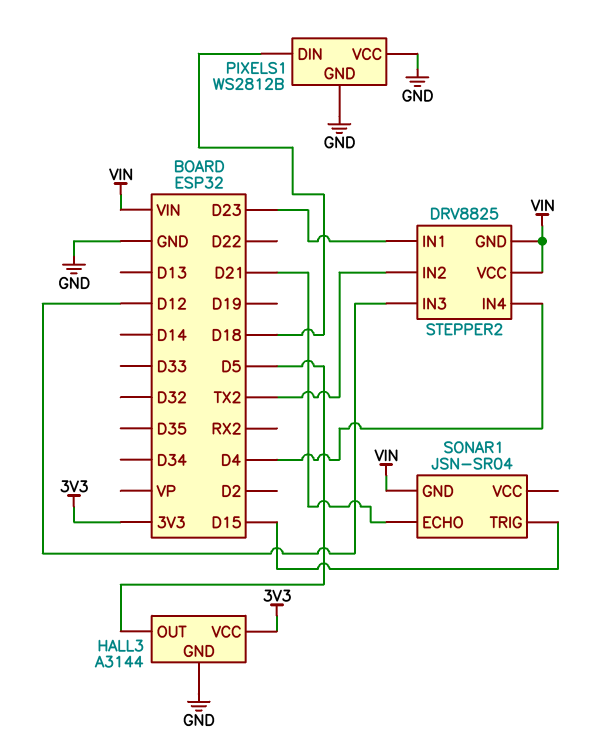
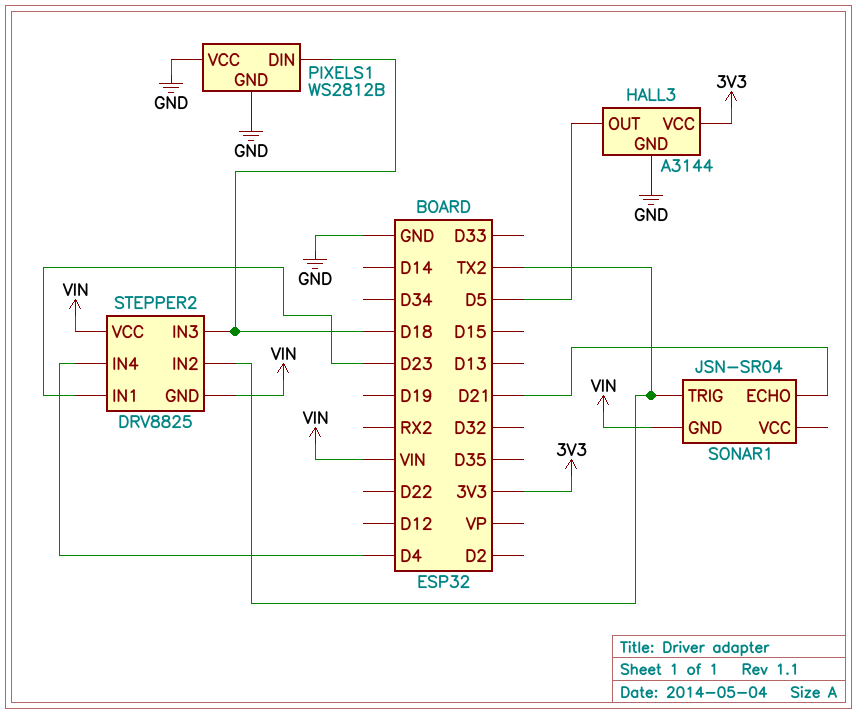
SONAR1 pin TRIG: D15 -> TX2
STEPPER2 pin IN3: D12 -> D18

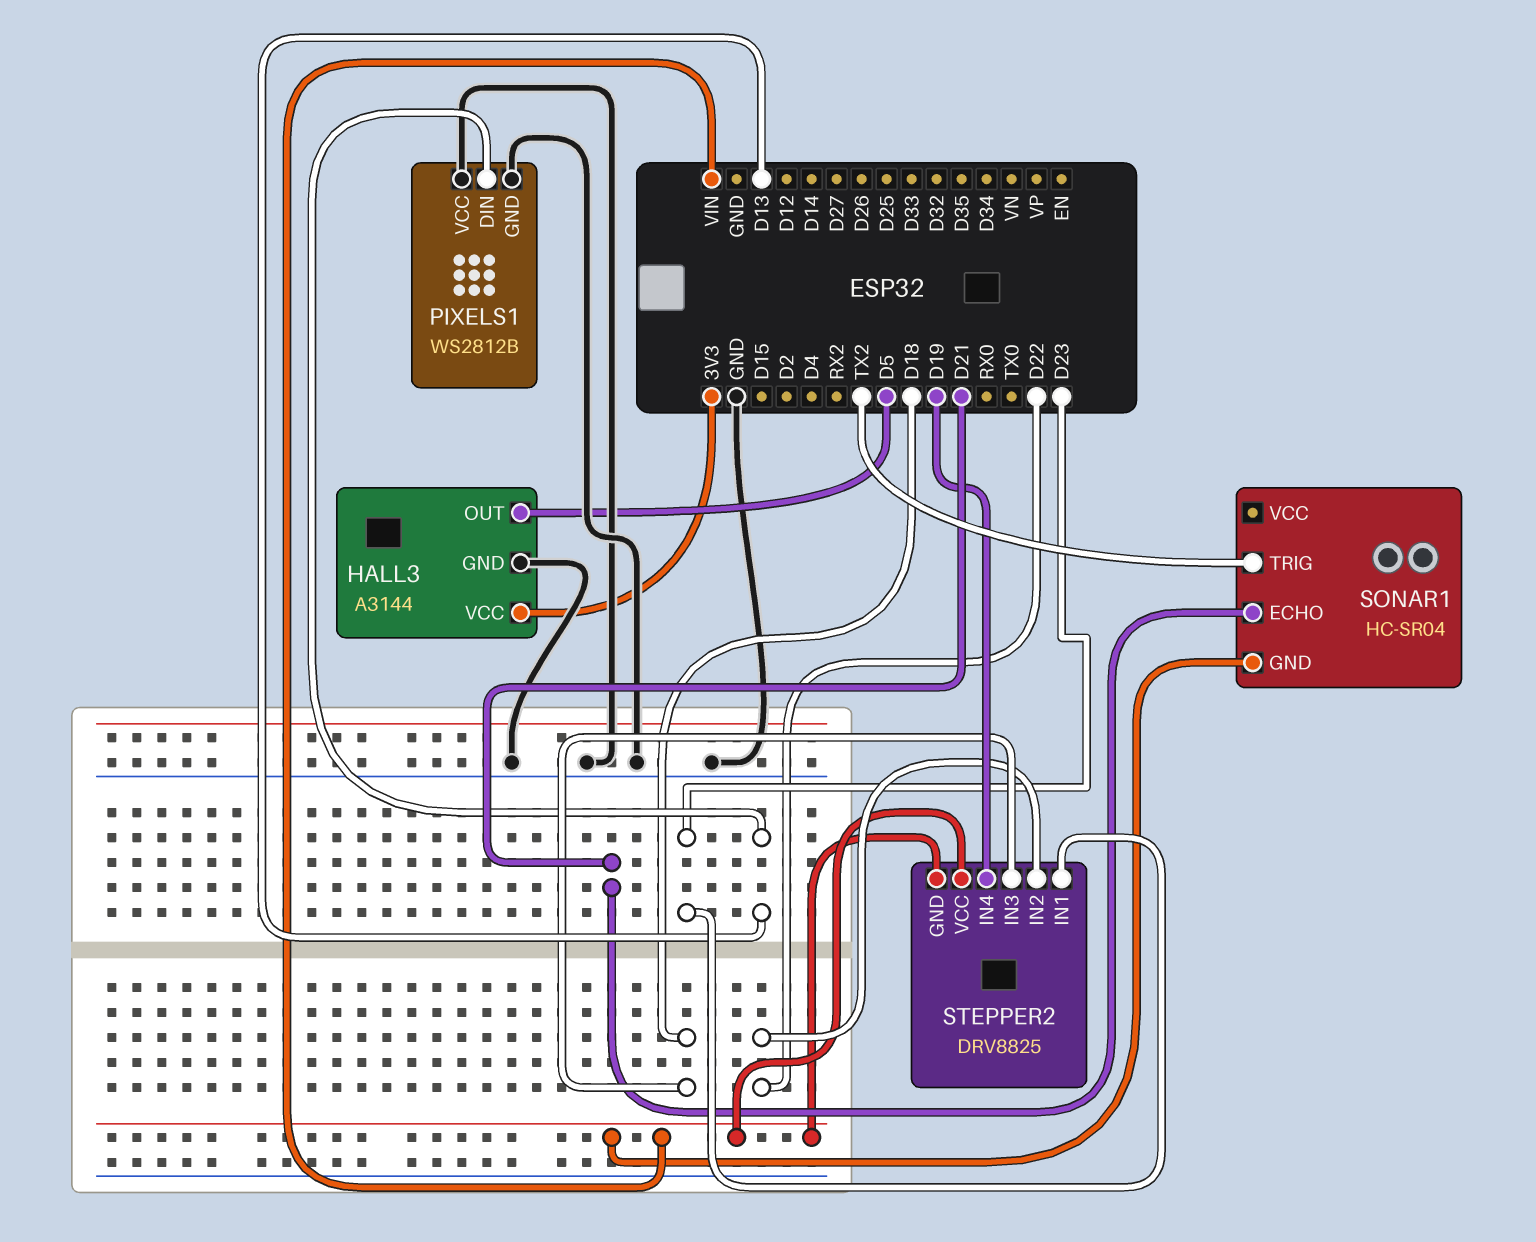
PIXELS1 pin DIN: D18 -> D13
SONAR1: JSN-SR04 -> HC-SR04
STEPPER2 pin IN2: TX2 -> D22
STEPPER2 pin IN4: D4 -> D19

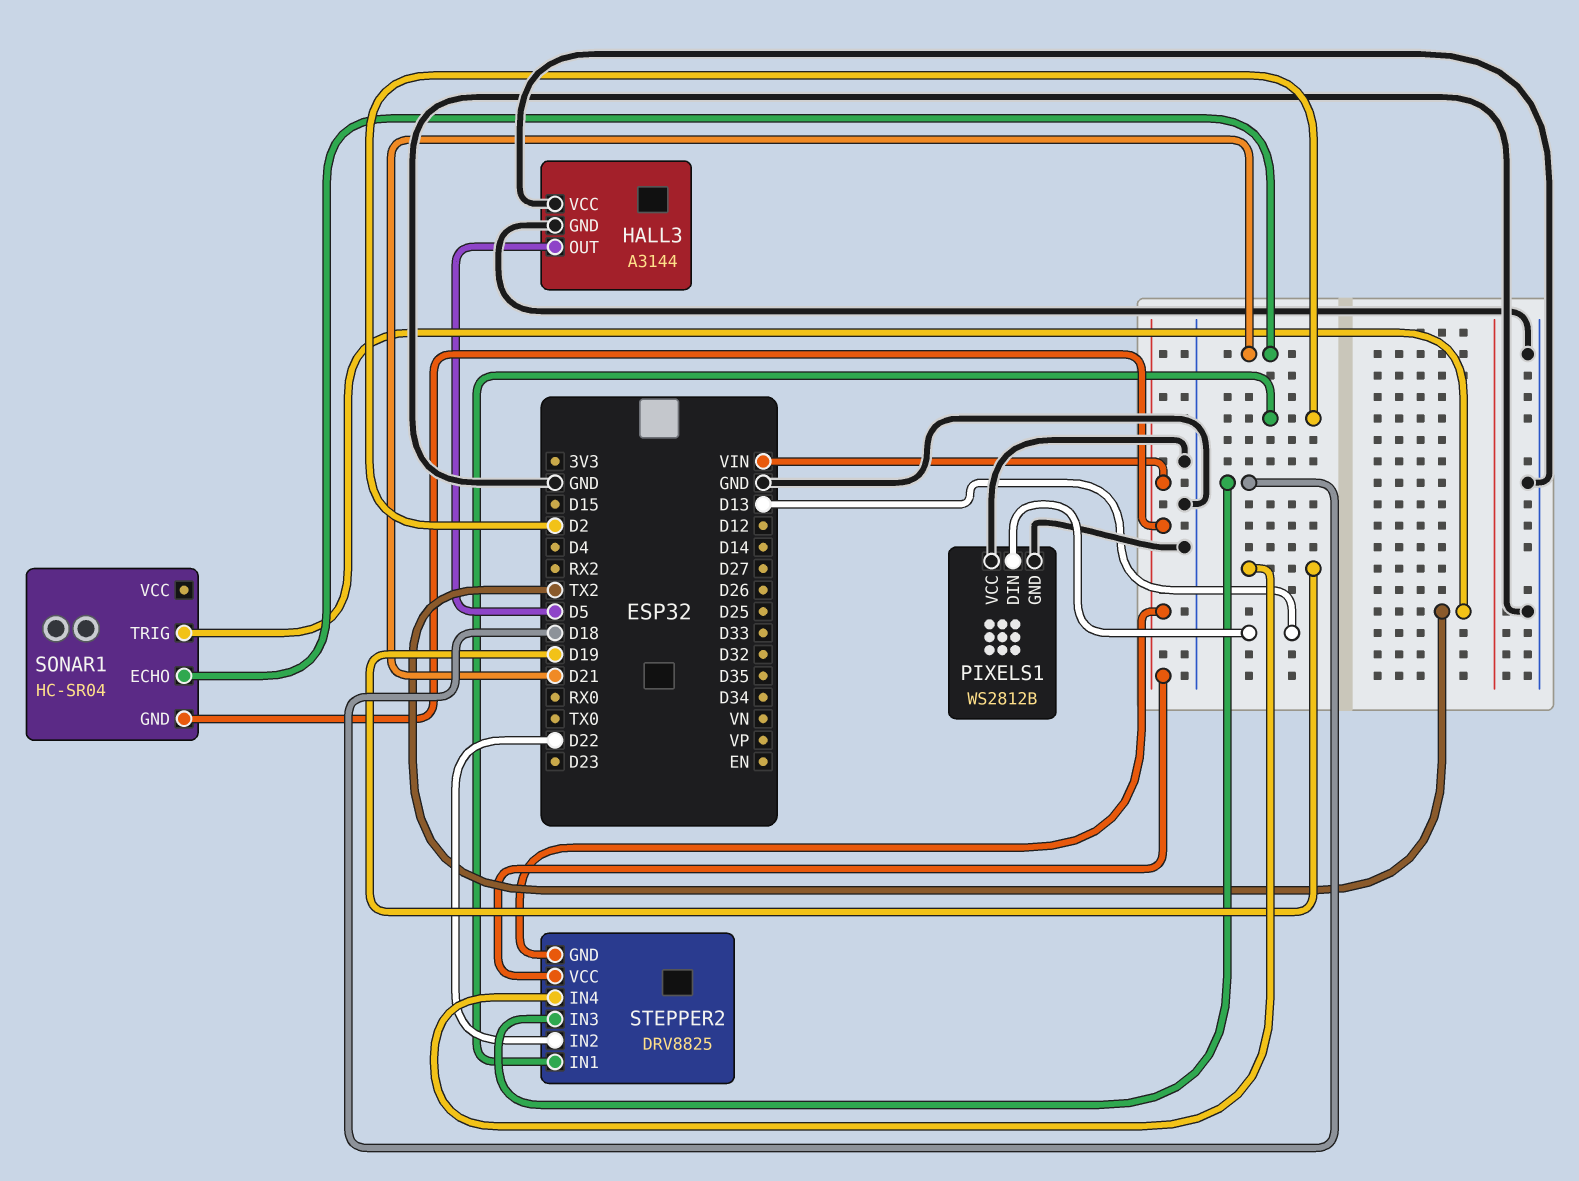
HALL3 pin VCC: 3V3 -> GND
STEPPER2 pin IN1: D23 -> D2

